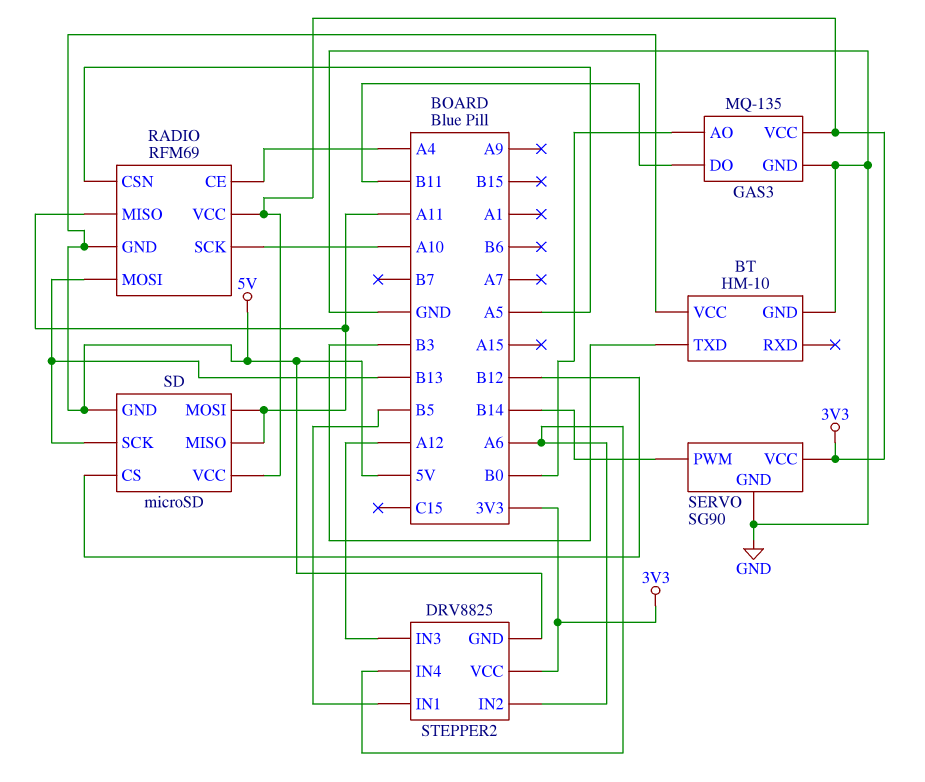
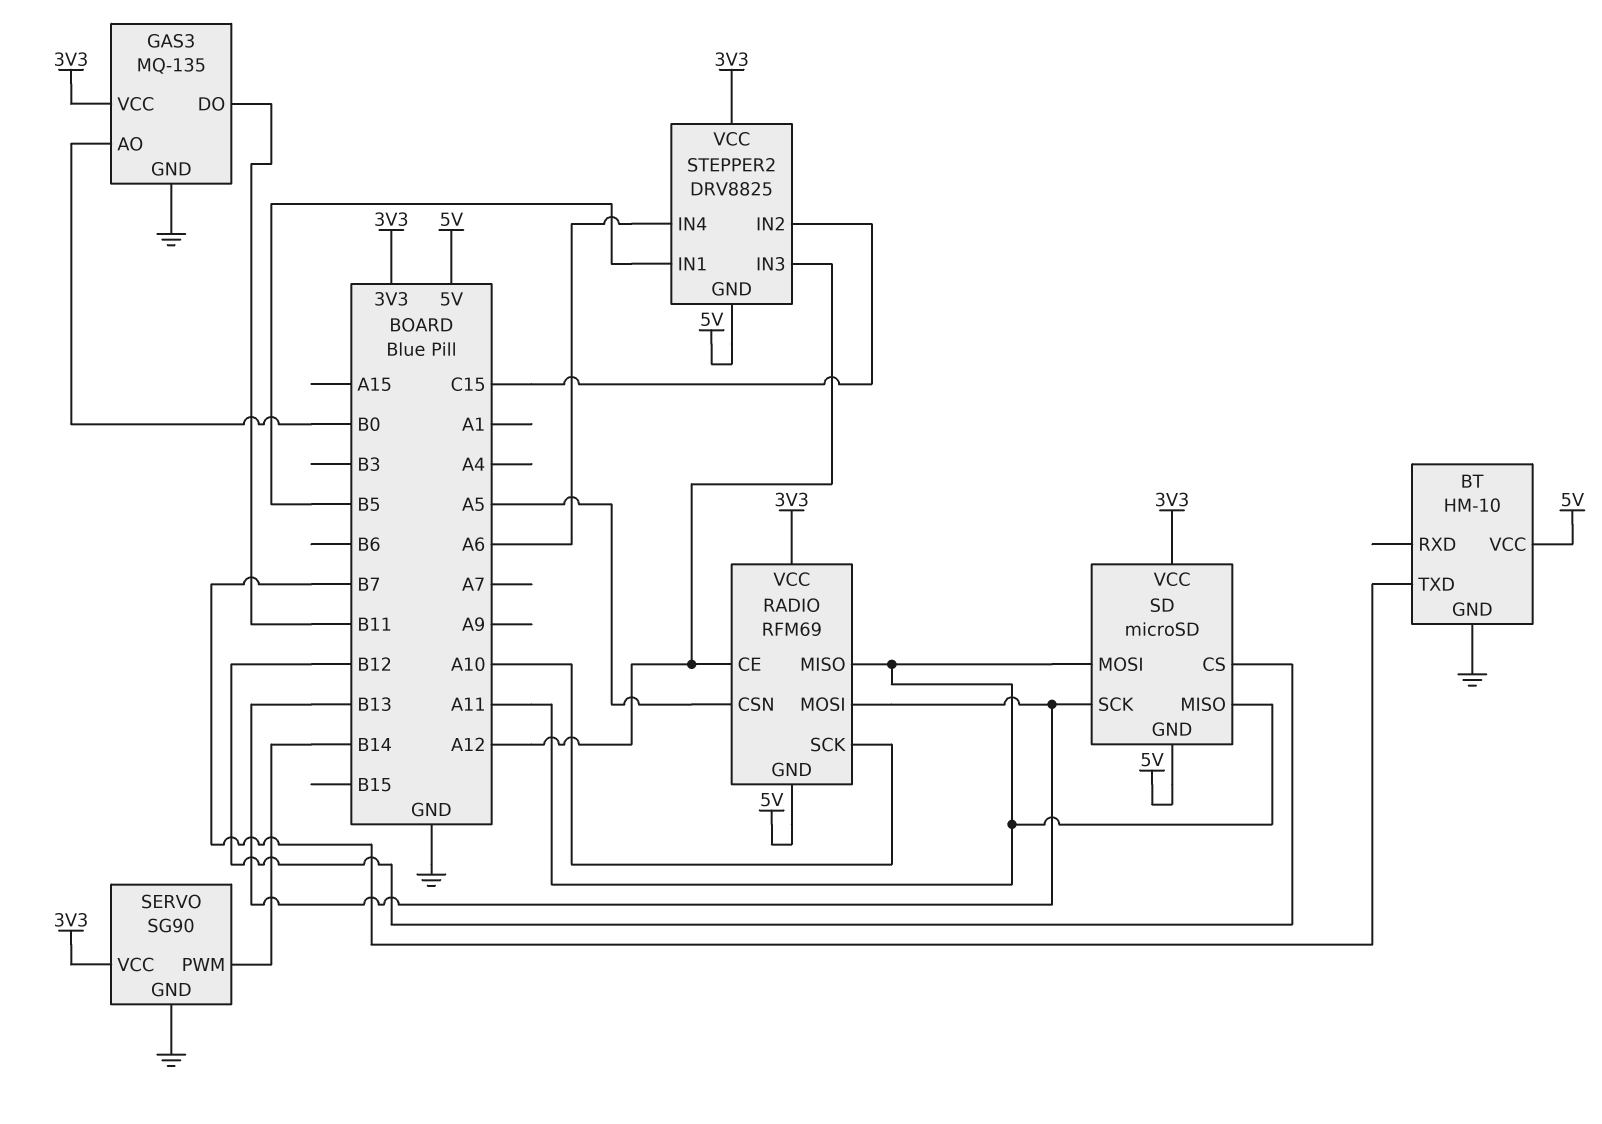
BT pin TXD: B3 -> B7
RADIO pin CE: A4 -> A12
STEPPER2 pin IN2: A6 -> C15

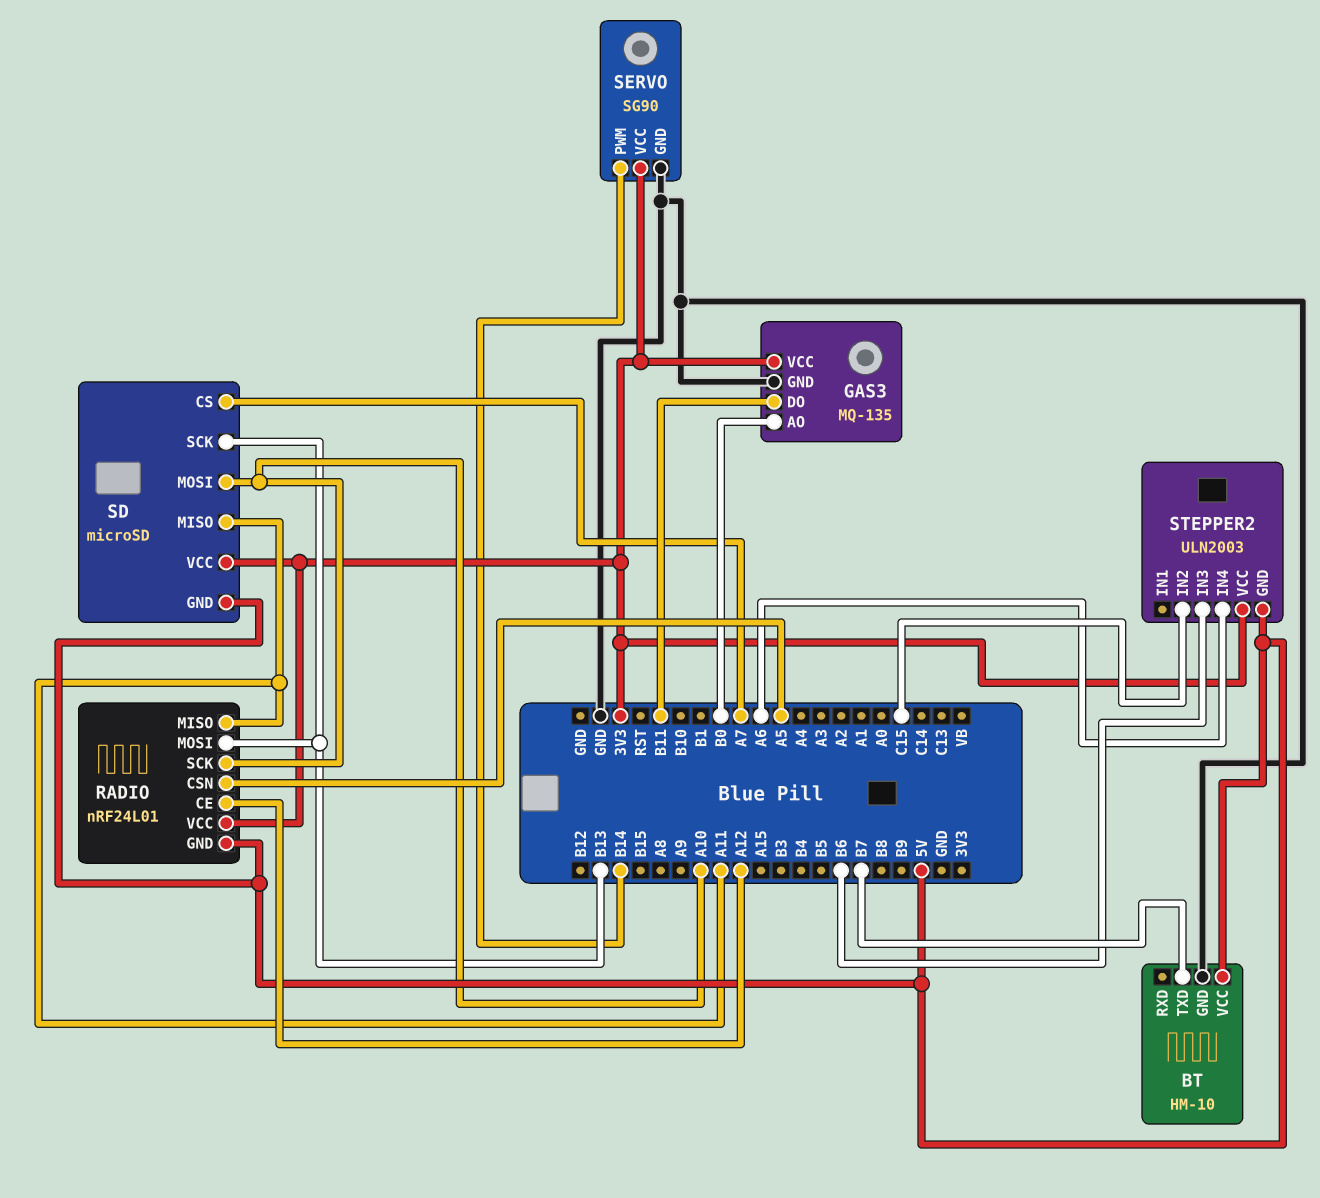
RADIO: RFM69 -> nRF24L01
SD pin CS: B12 -> A7
SD pin MOSI: A11 -> A10
STEPPER2: DRV8825 -> ULN2003
STEPPER2 pin IN1: B5 -> none
STEPPER2 pin IN3: A12 -> B6

